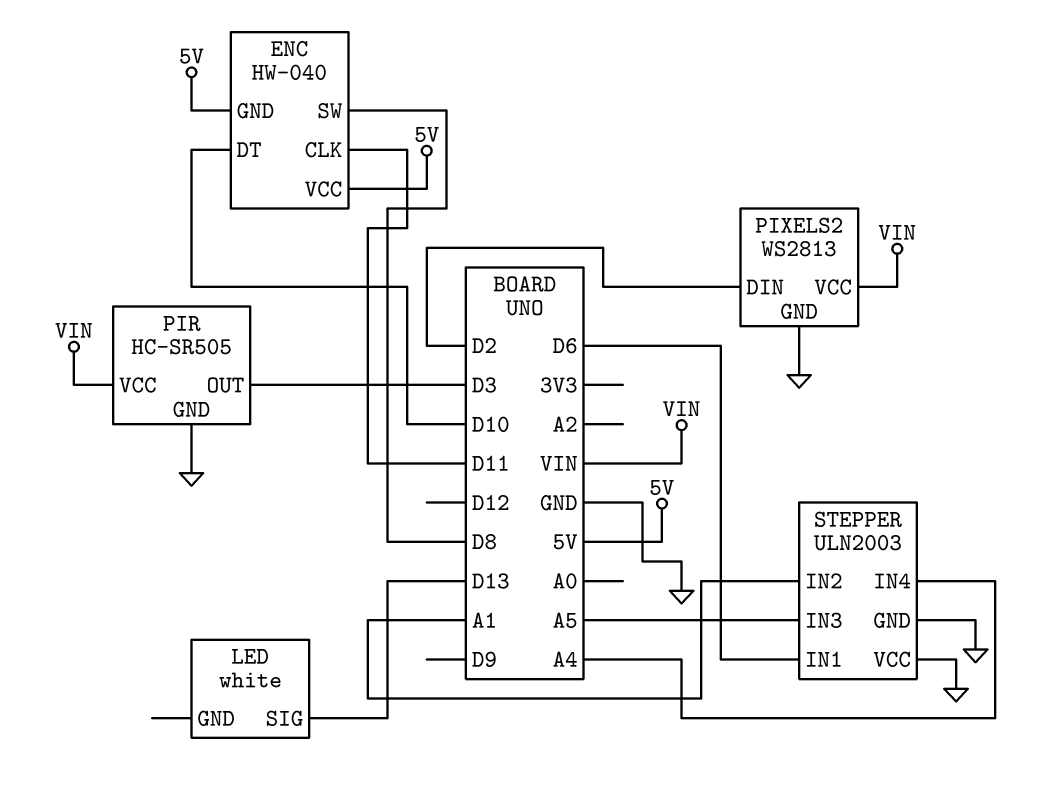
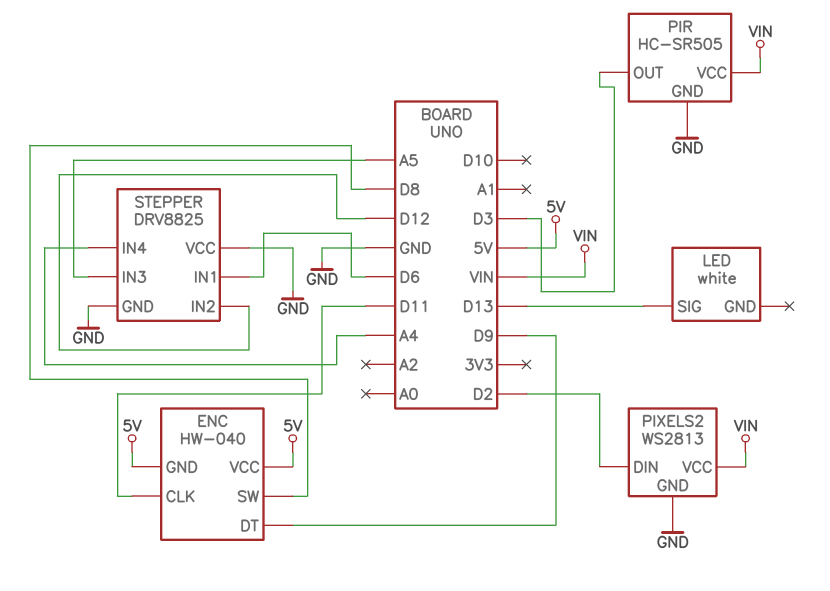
ENC pin DT: D10 -> D9
STEPPER: ULN2003 -> DRV8825
STEPPER pin IN2: A1 -> D12

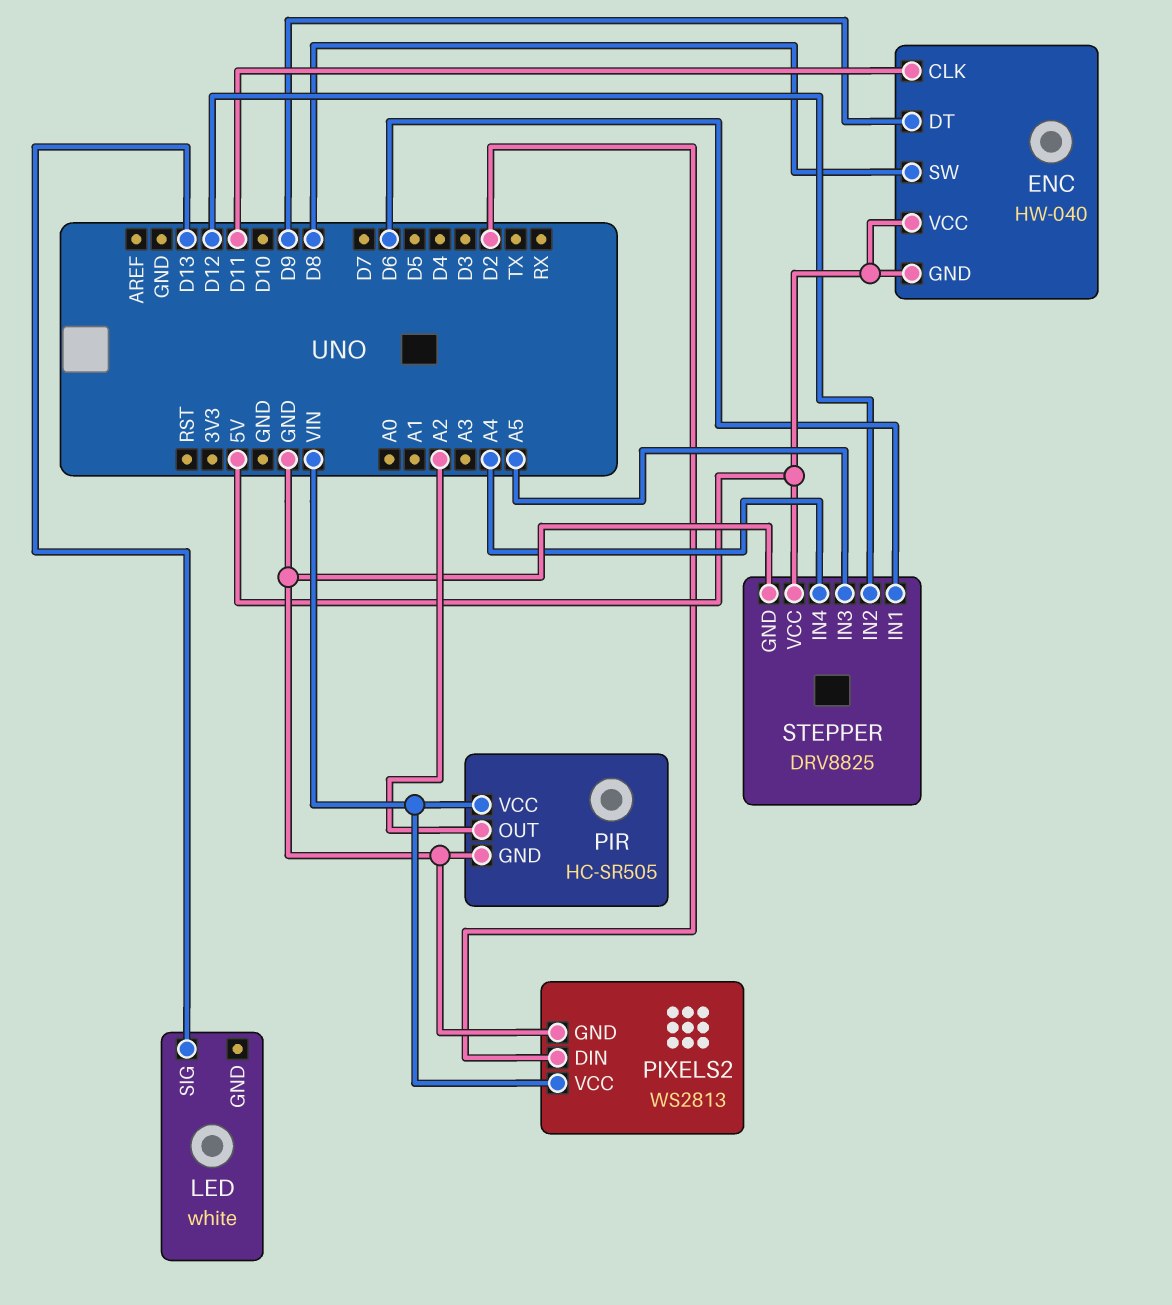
PIR pin OUT: D3 -> A2
STEPPER pin VCC: GND -> 5V

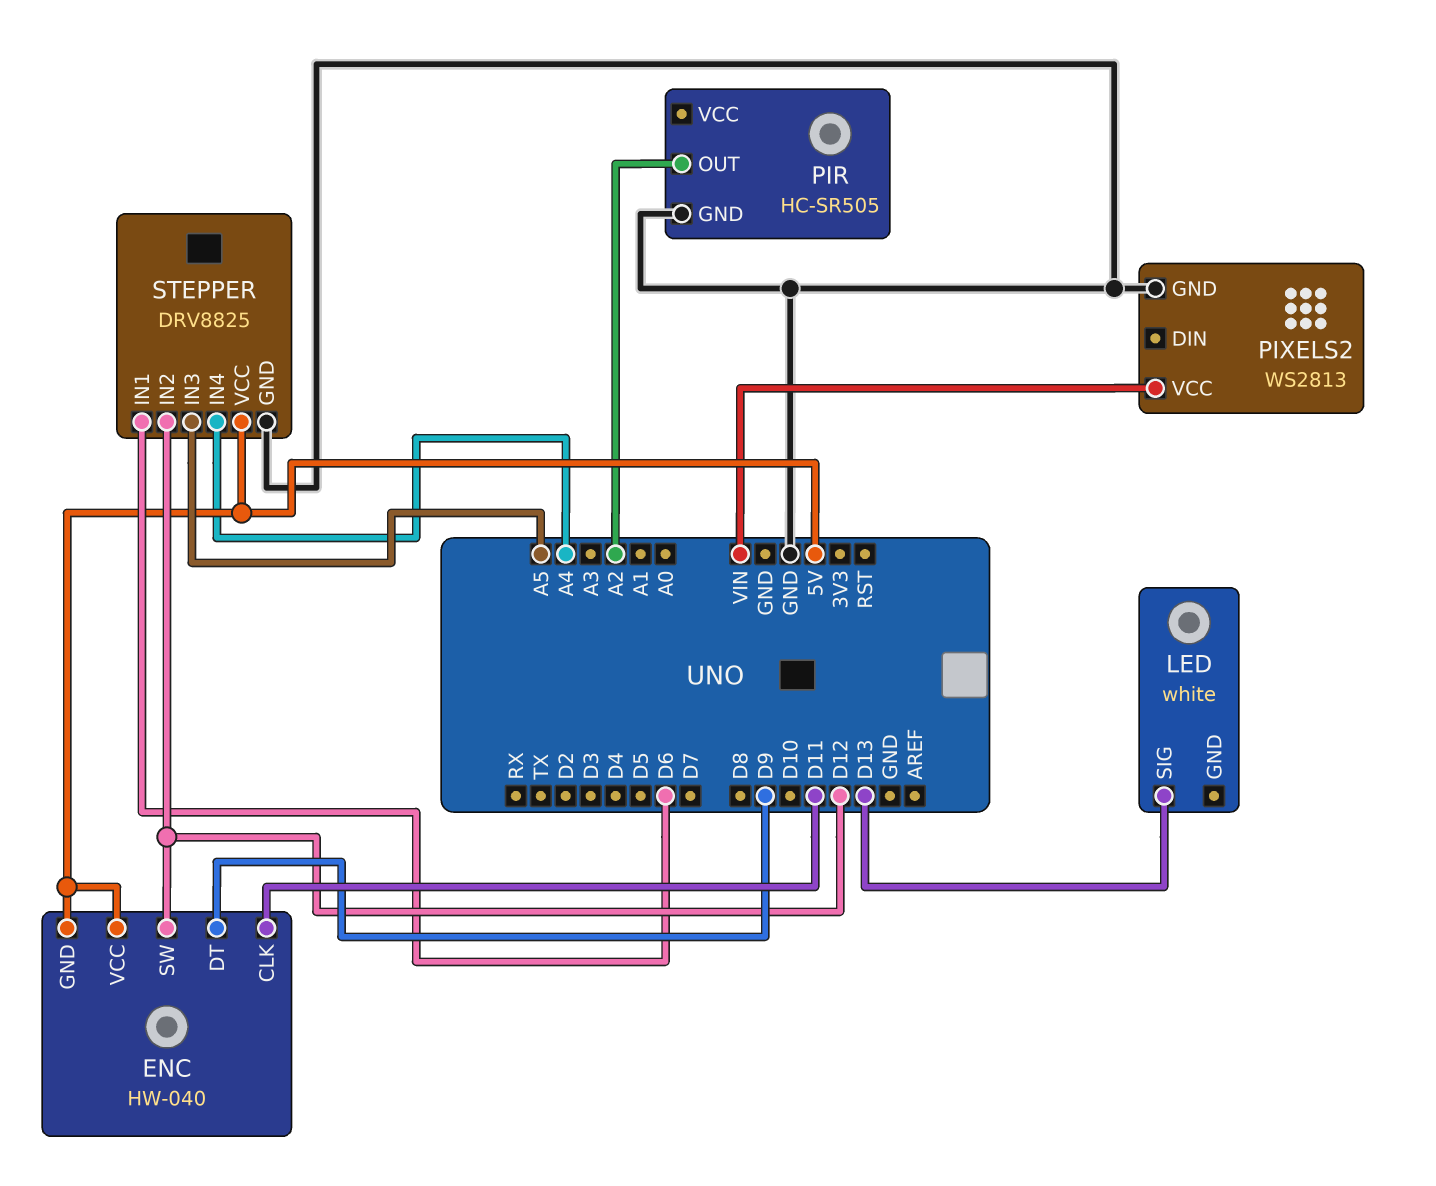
ENC pin SW: D8 -> D12
PIR pin VCC: VIN -> none
PIXELS2 pin DIN: D2 -> none

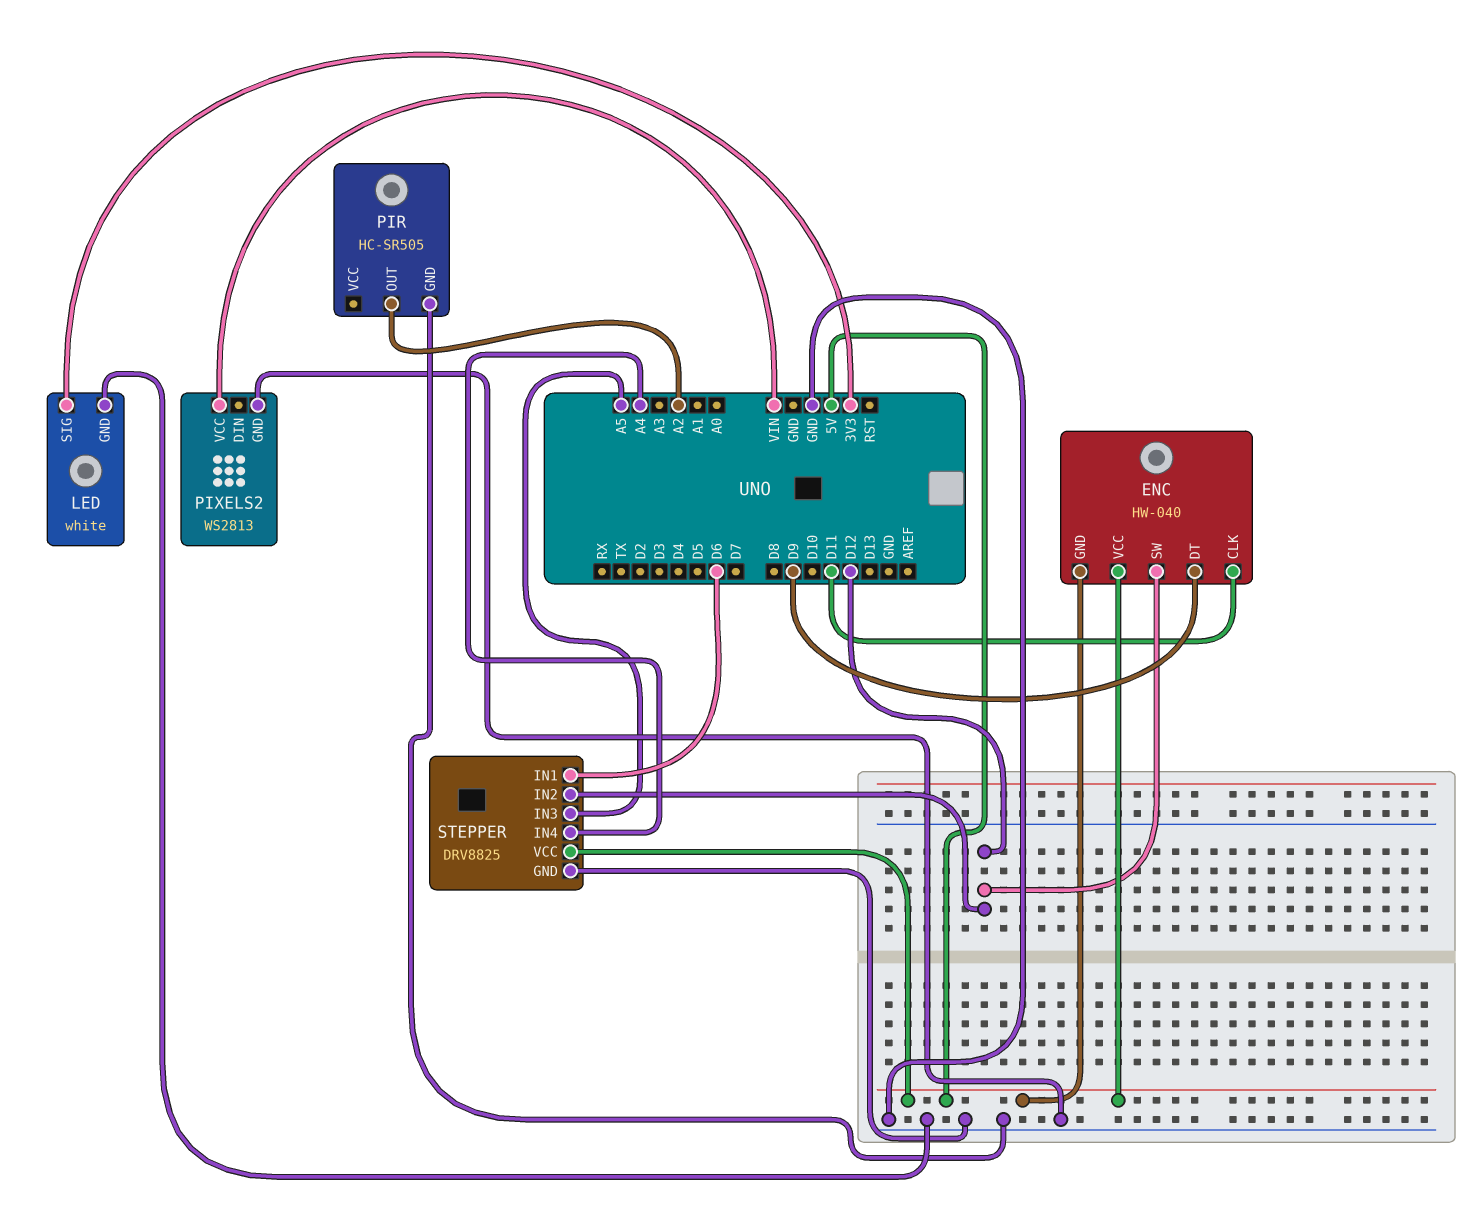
LED pin GND: none -> GND
LED pin SIG: D13 -> 3V3

